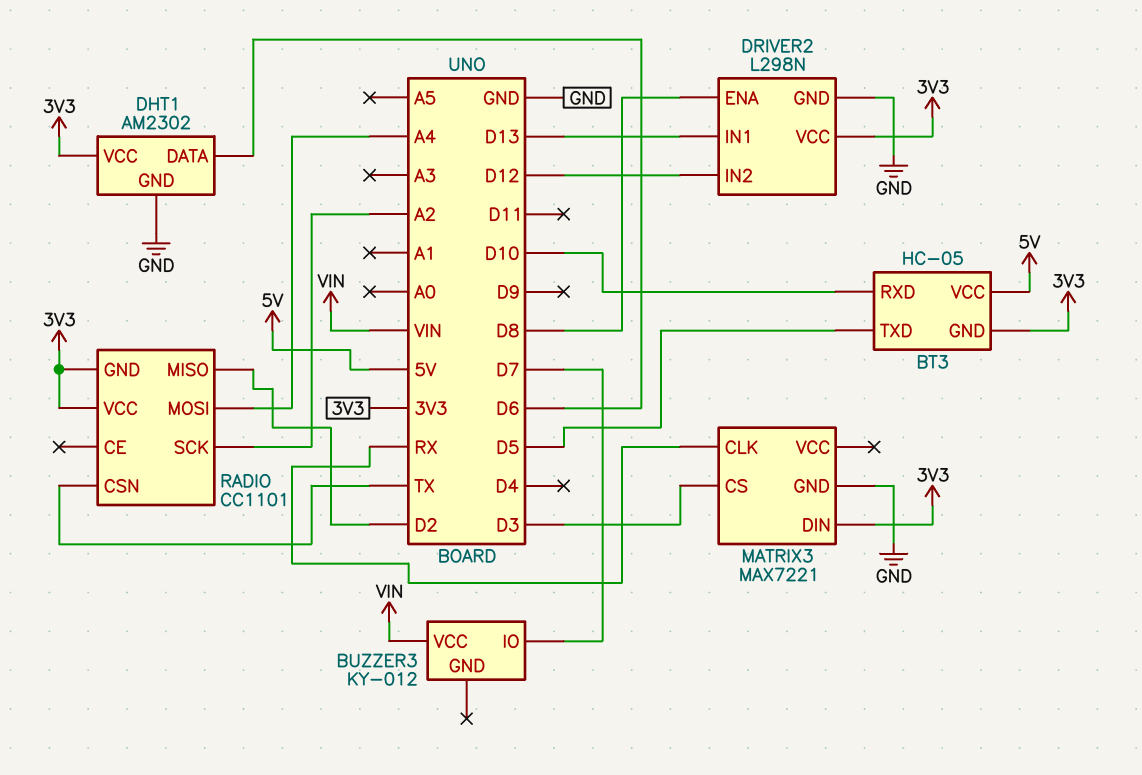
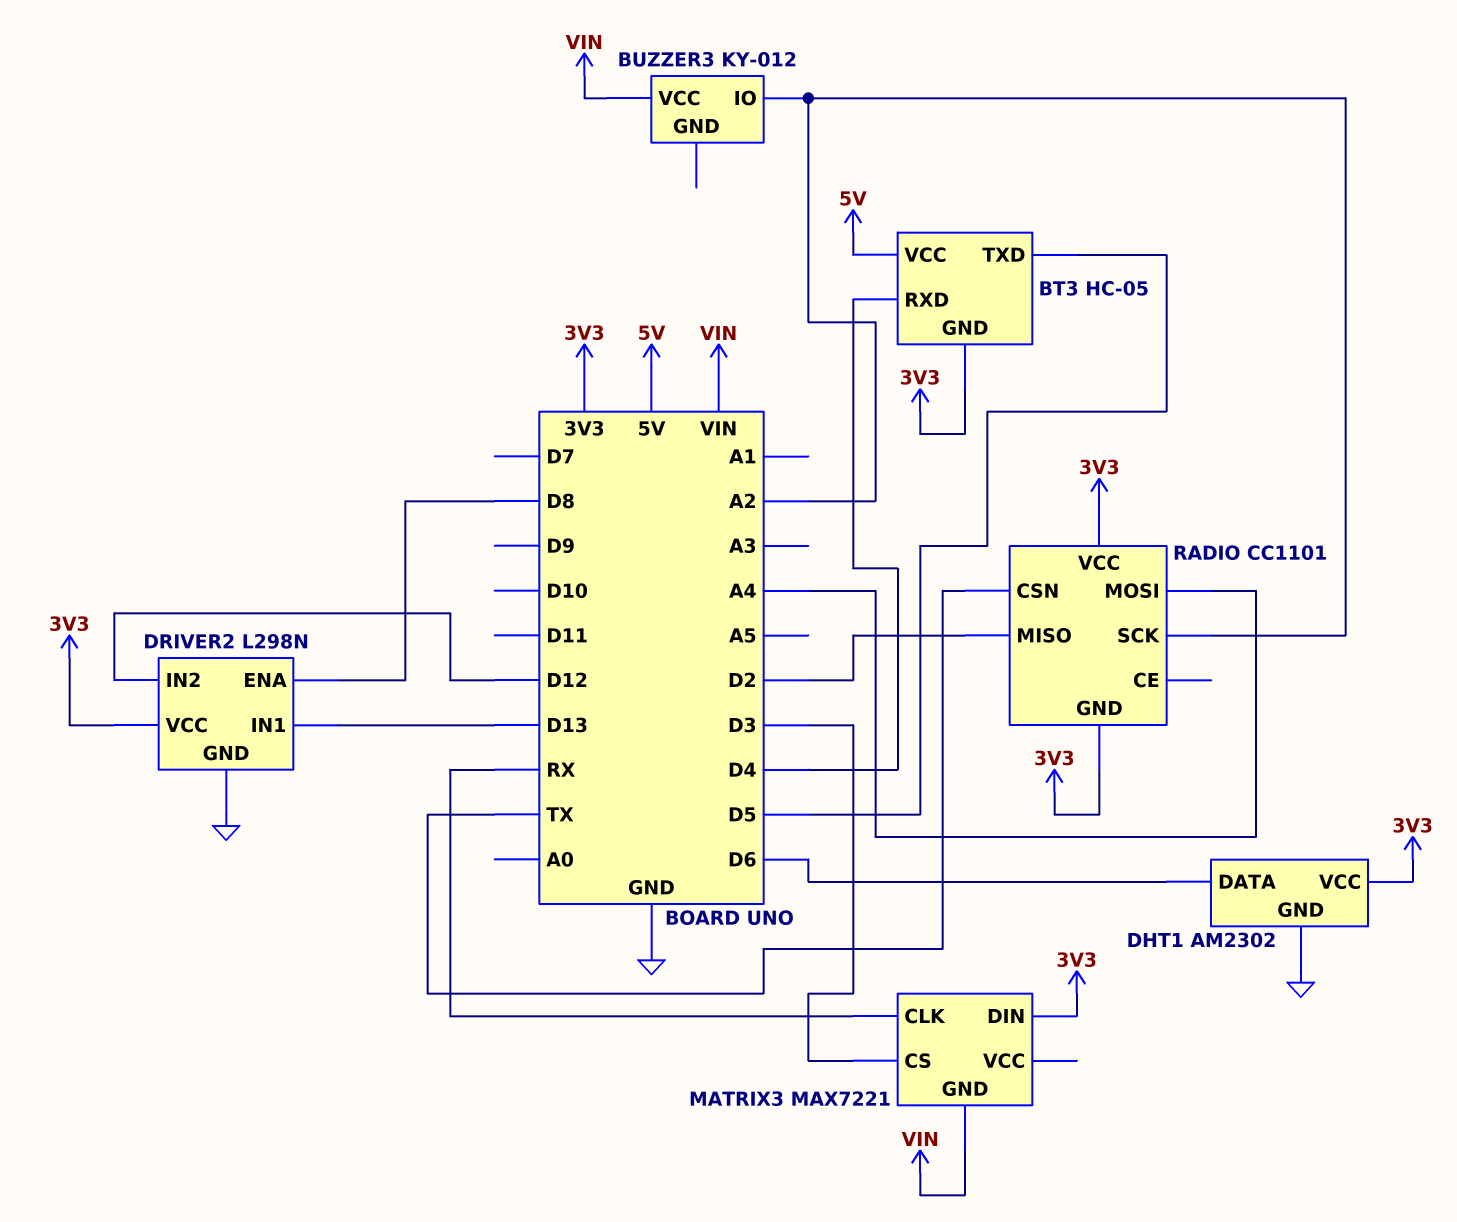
BT3 pin RXD: D10 -> D4
BUZZER3 pin IO: D7 -> A2
MATRIX3 pin GND: GND -> VIN

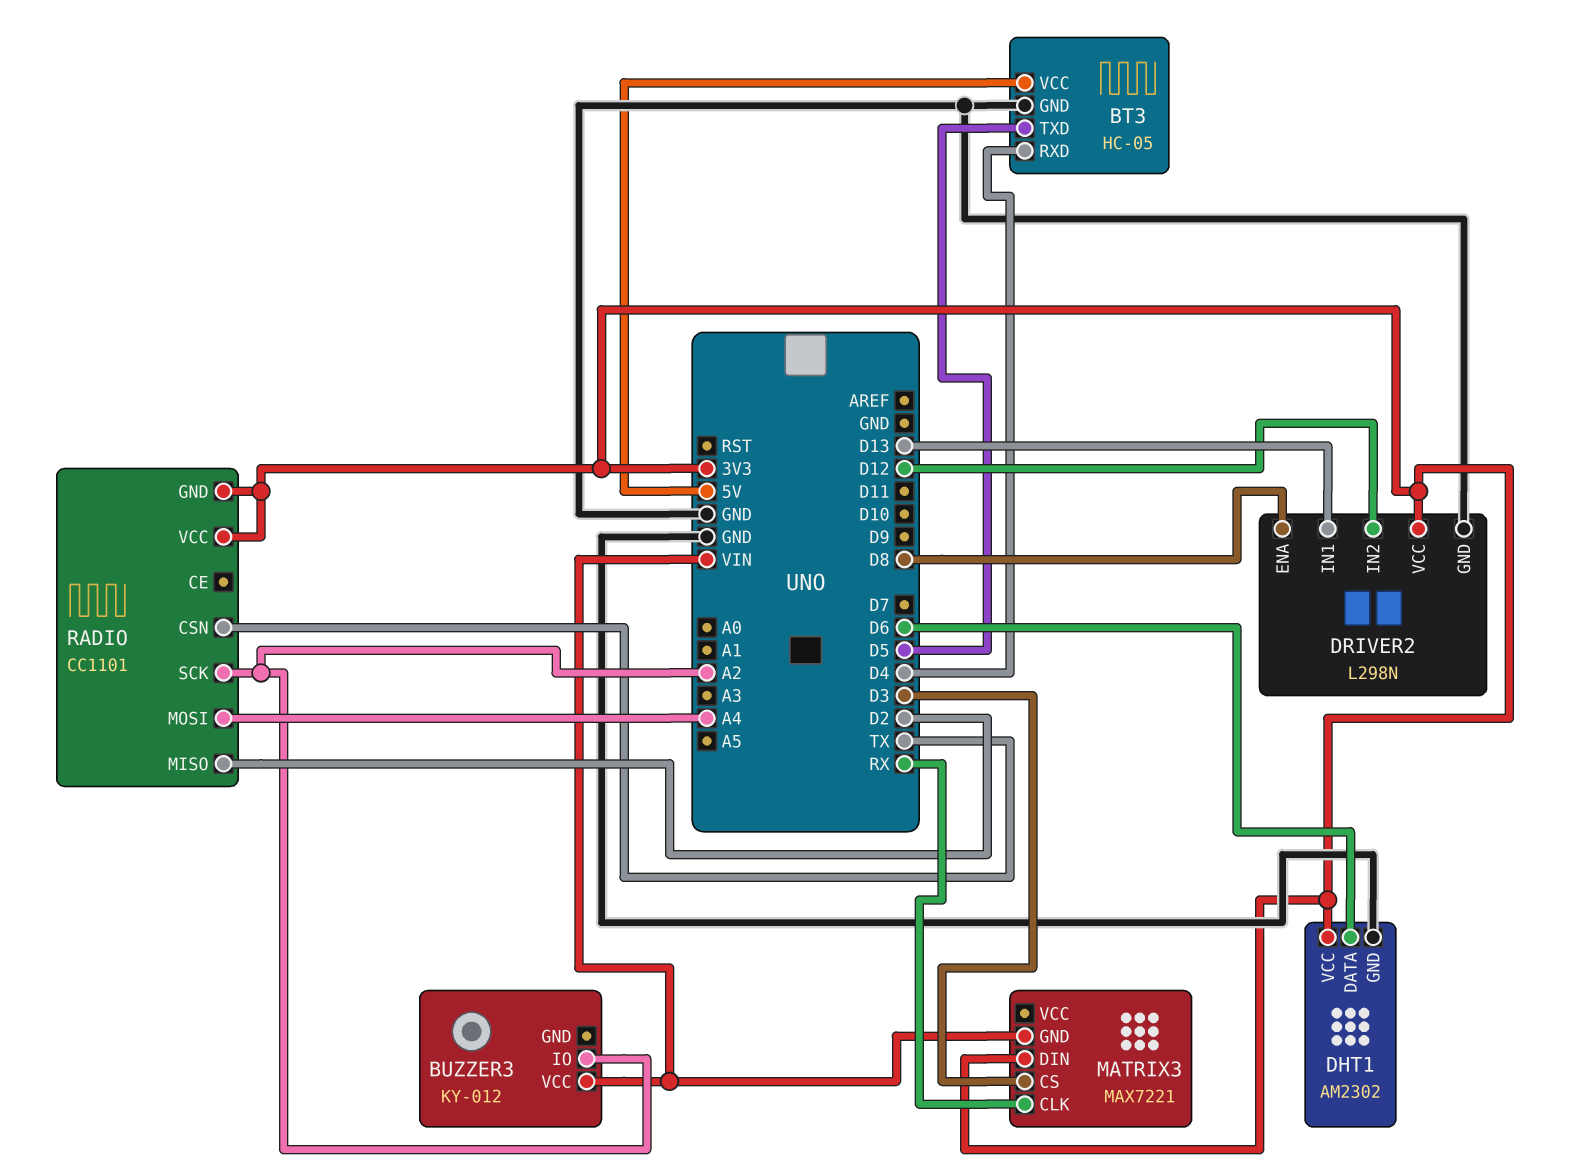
BT3 pin GND: 3V3 -> GND

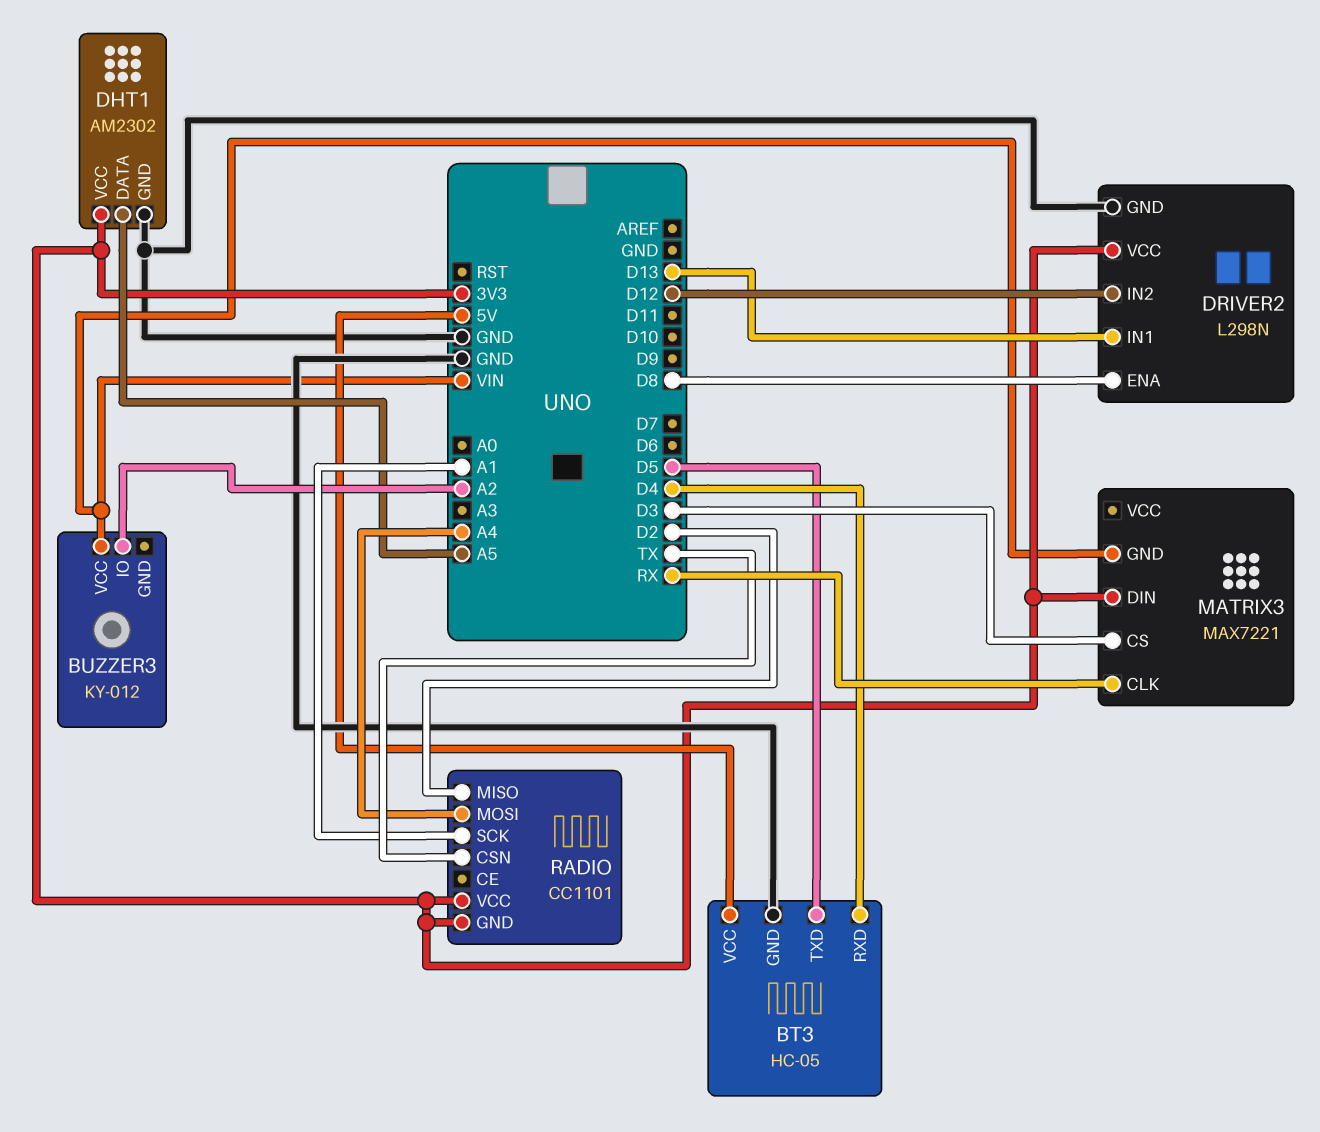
DHT1 pin DATA: D6 -> A5
RADIO pin SCK: A2 -> A1

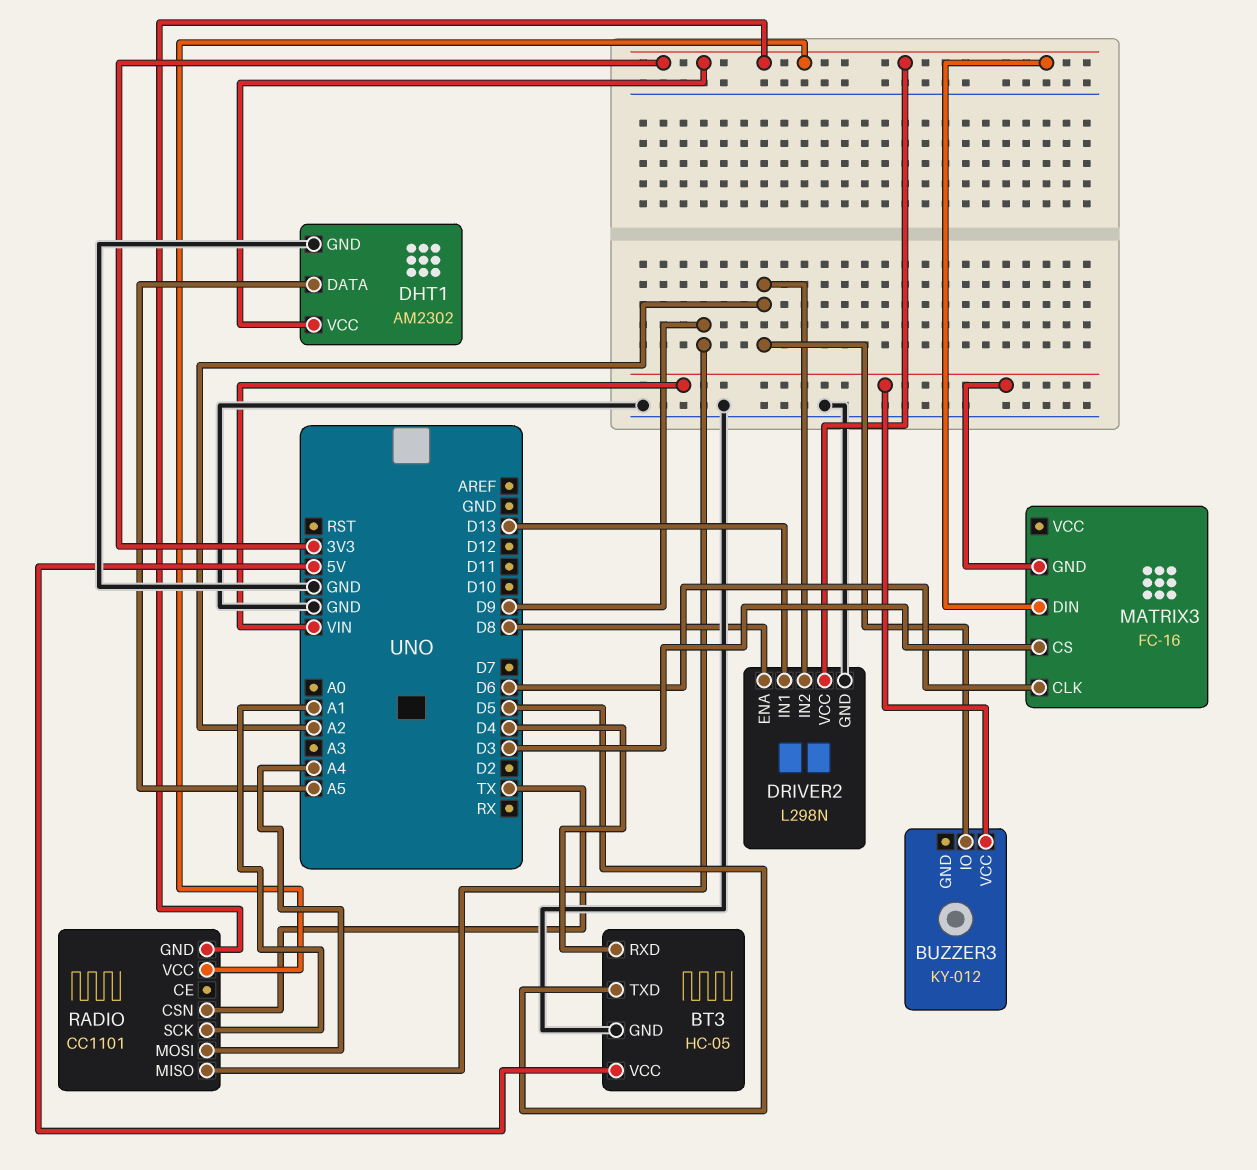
DRIVER2 pin IN2: D12 -> A2
MATRIX3: MAX7221 -> FC-16
MATRIX3 pin CLK: RX -> D6
RADIO pin MISO: D2 -> D9

